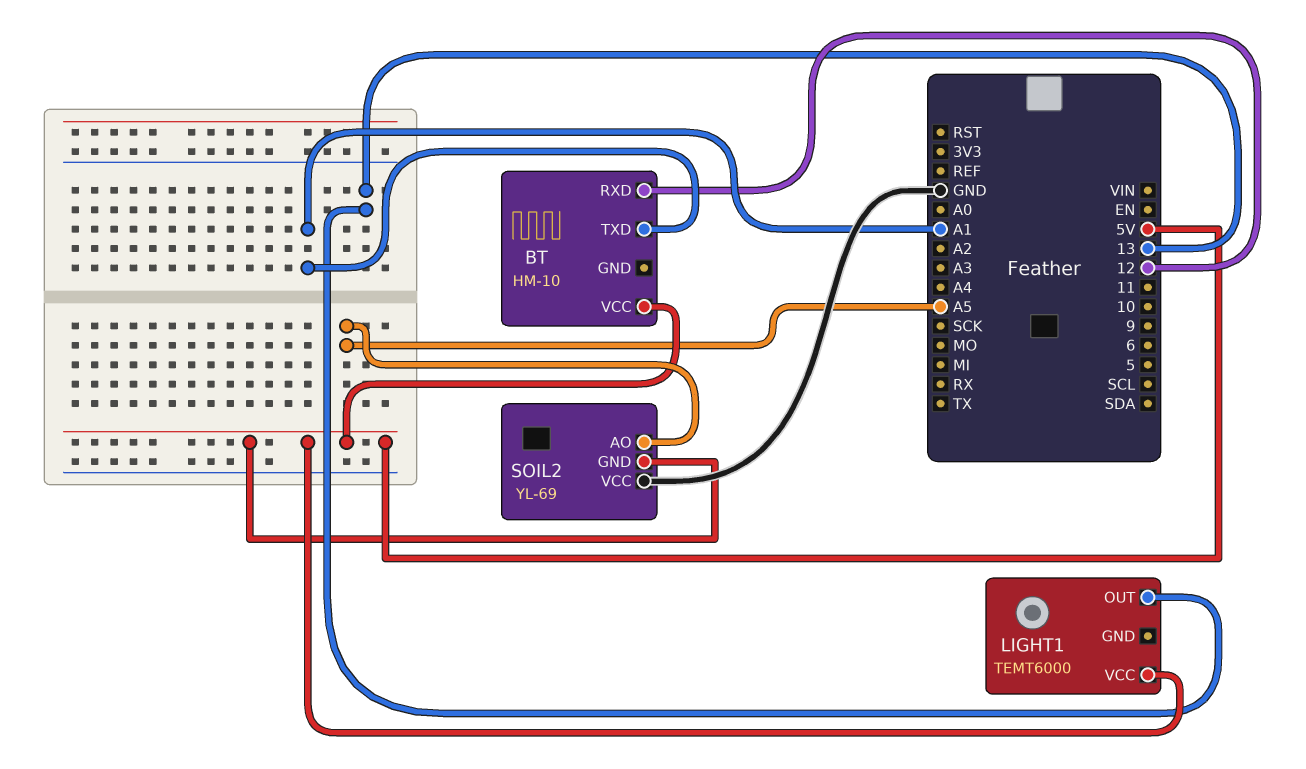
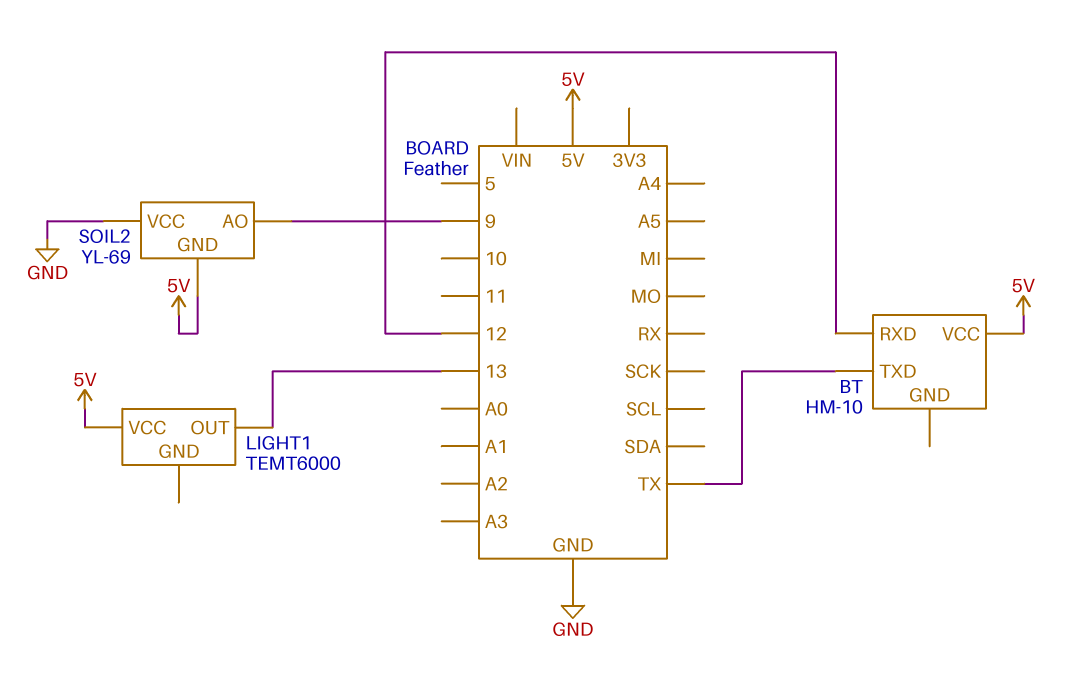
BT pin TXD: A1 -> TX
SOIL2 pin AO: A5 -> 9

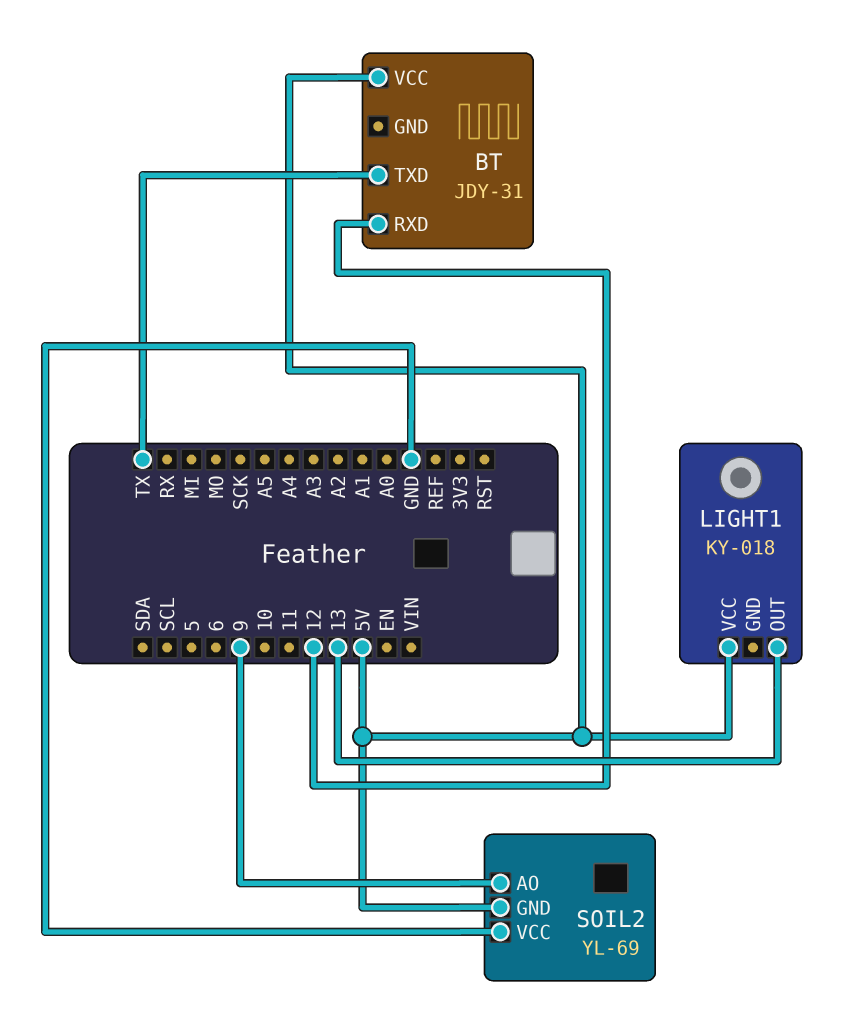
BT: HM-10 -> JDY-31
LIGHT1: TEMT6000 -> KY-018

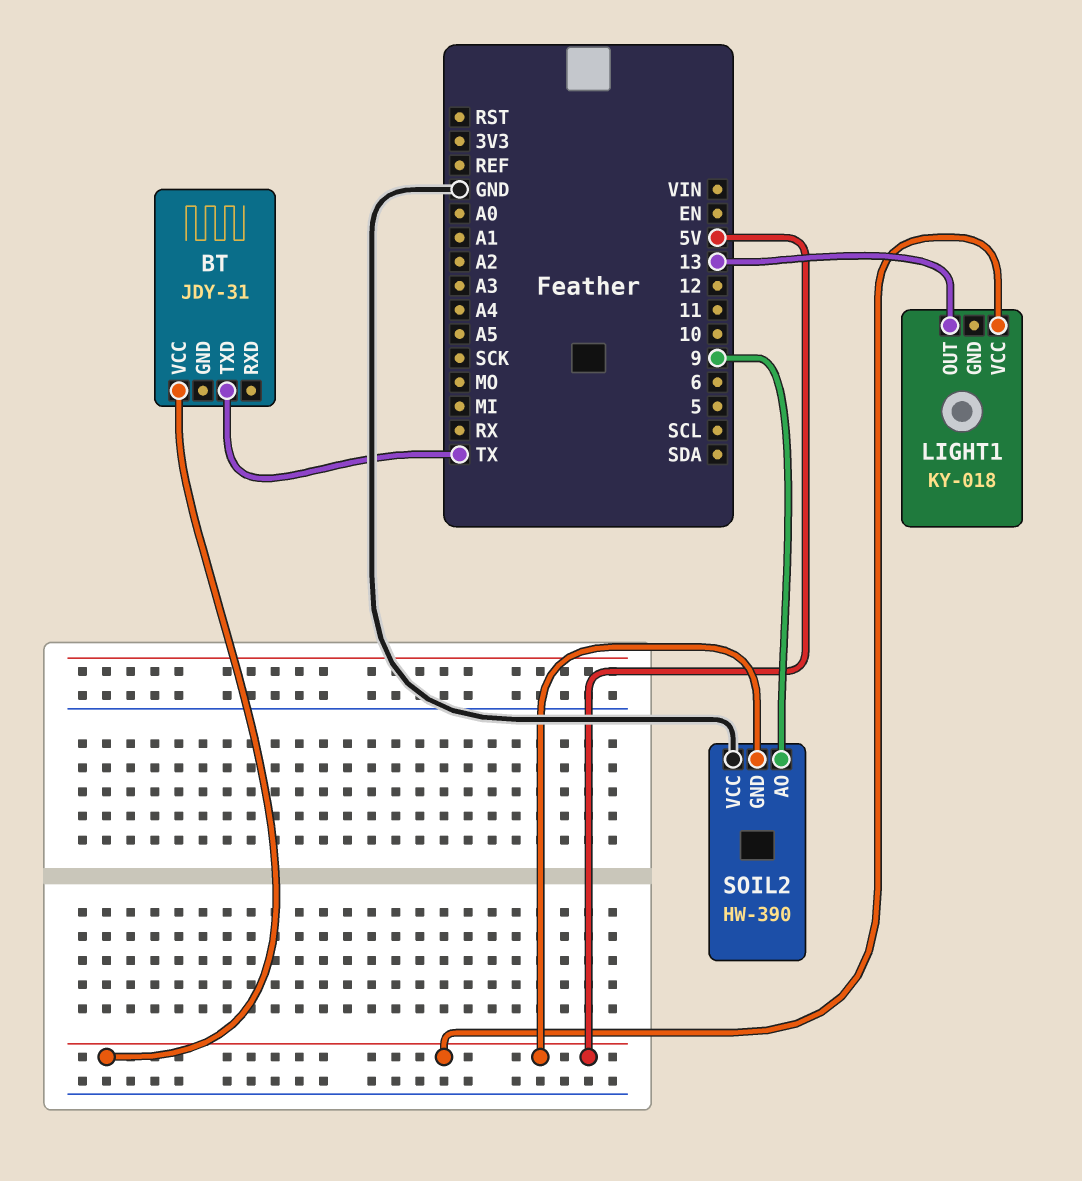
BT pin RXD: 12 -> none
SOIL2: YL-69 -> HW-390

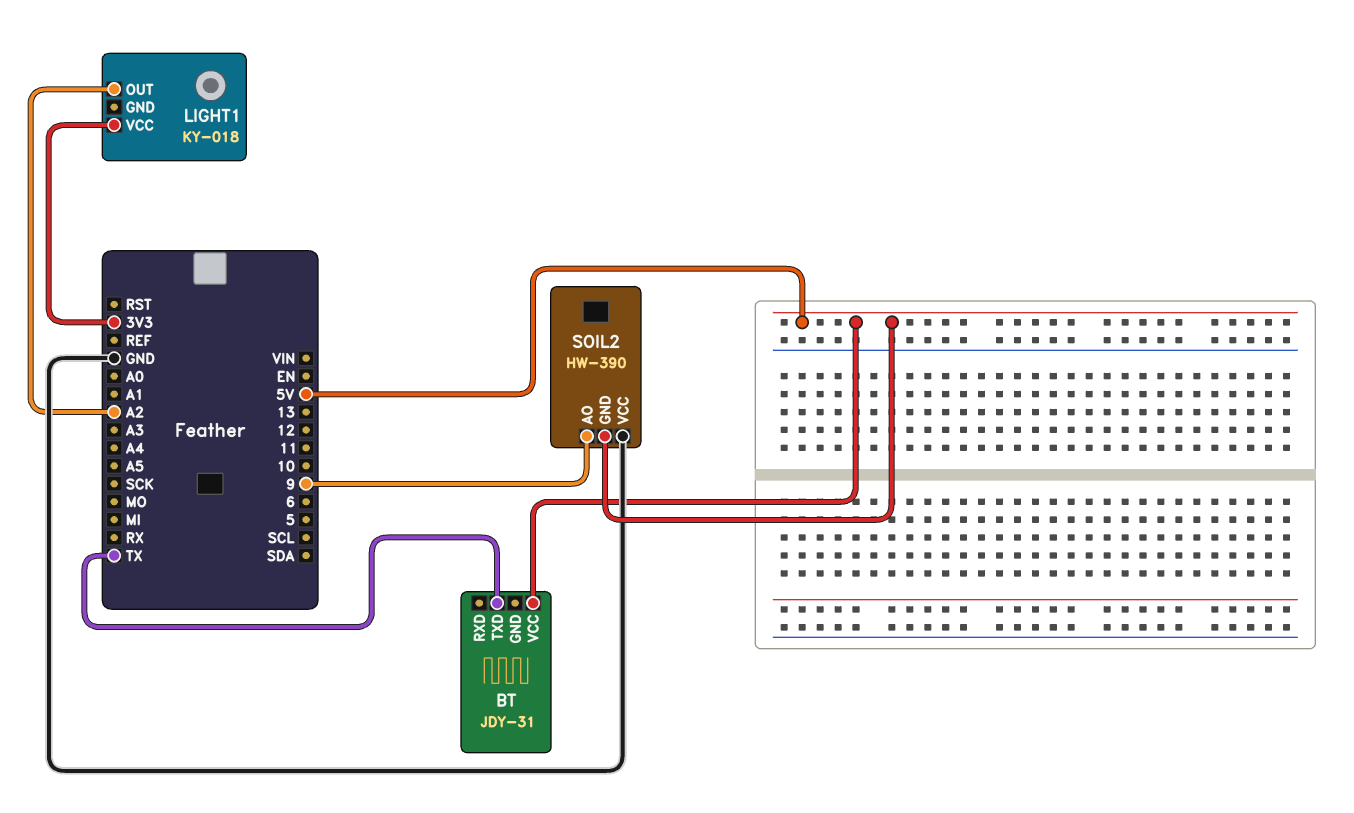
LIGHT1 pin OUT: 13 -> A2
LIGHT1 pin VCC: 5V -> 3V3

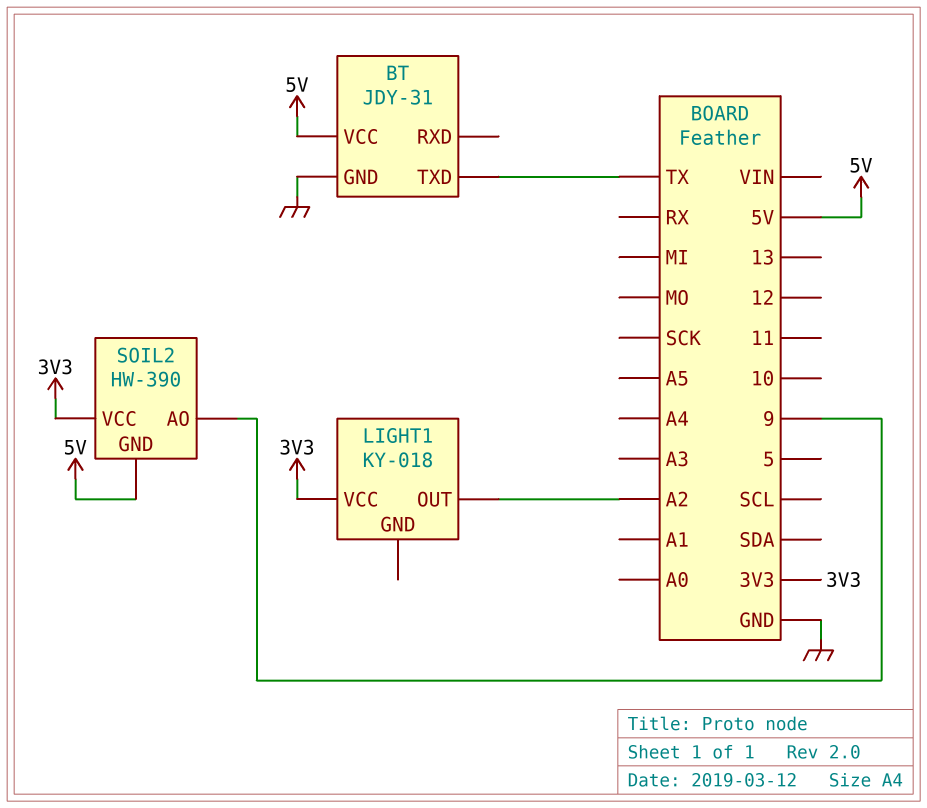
BT pin GND: none -> GND
SOIL2 pin VCC: GND -> 3V3

